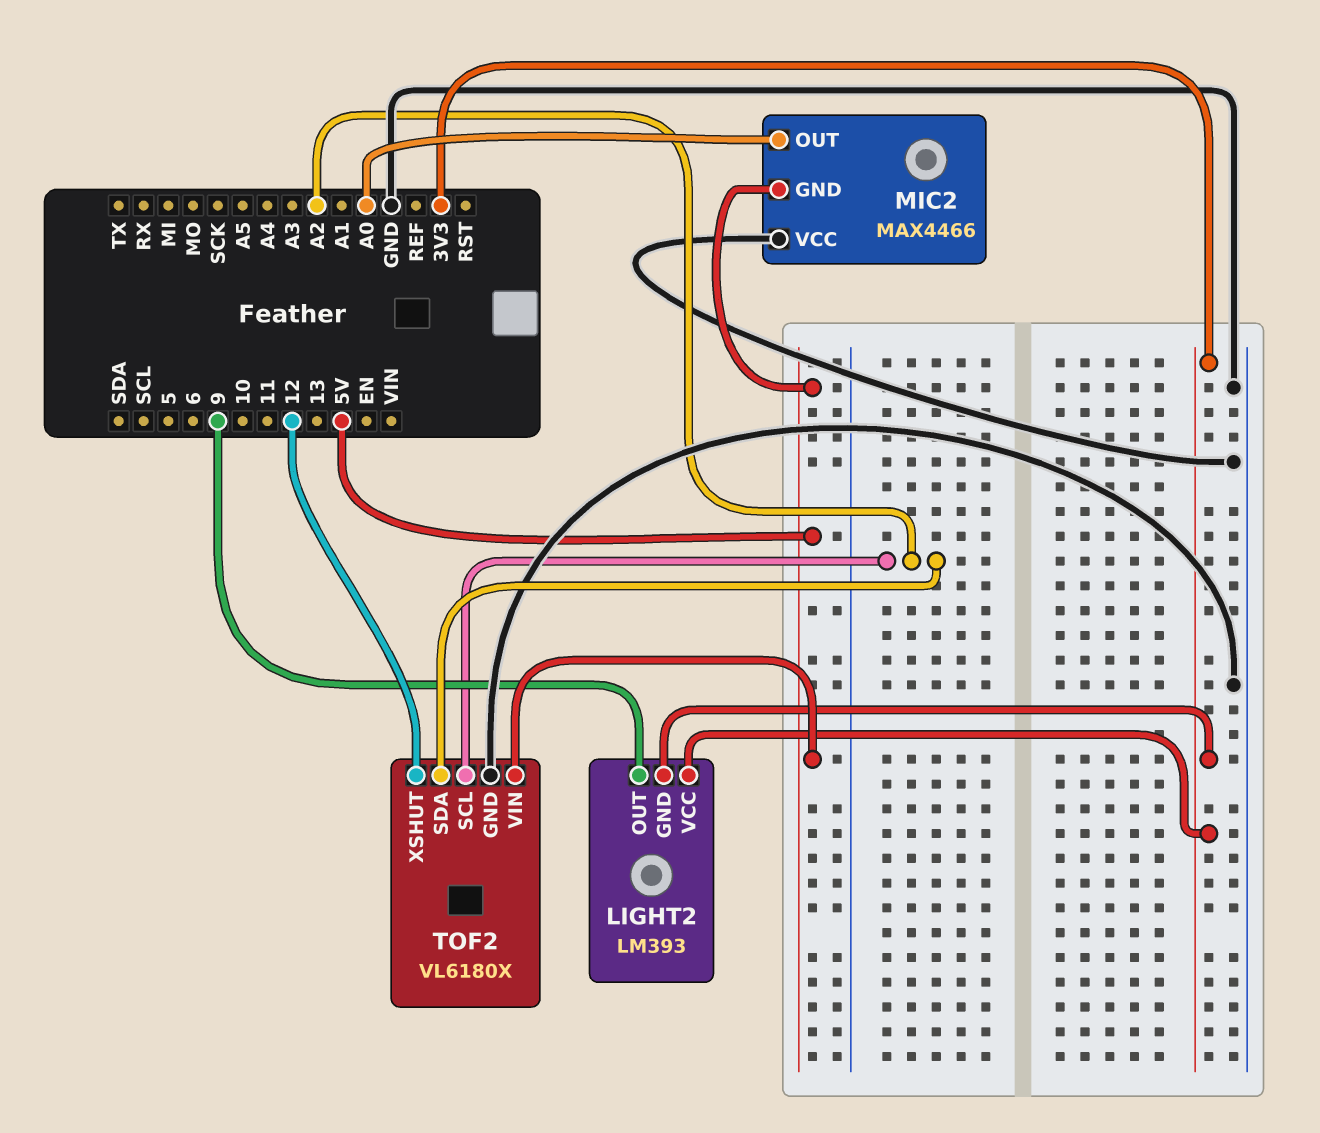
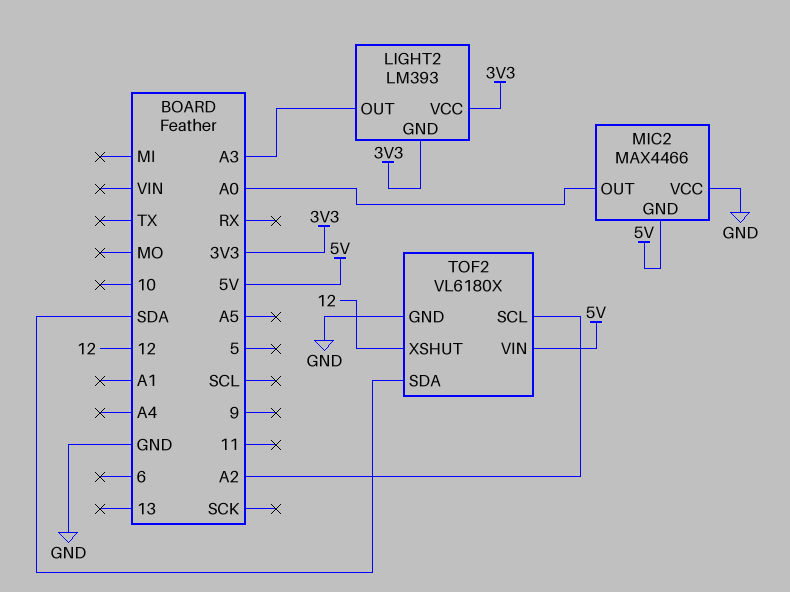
LIGHT2 pin OUT: 9 -> A3
TOF2 pin SDA: A2 -> SDA

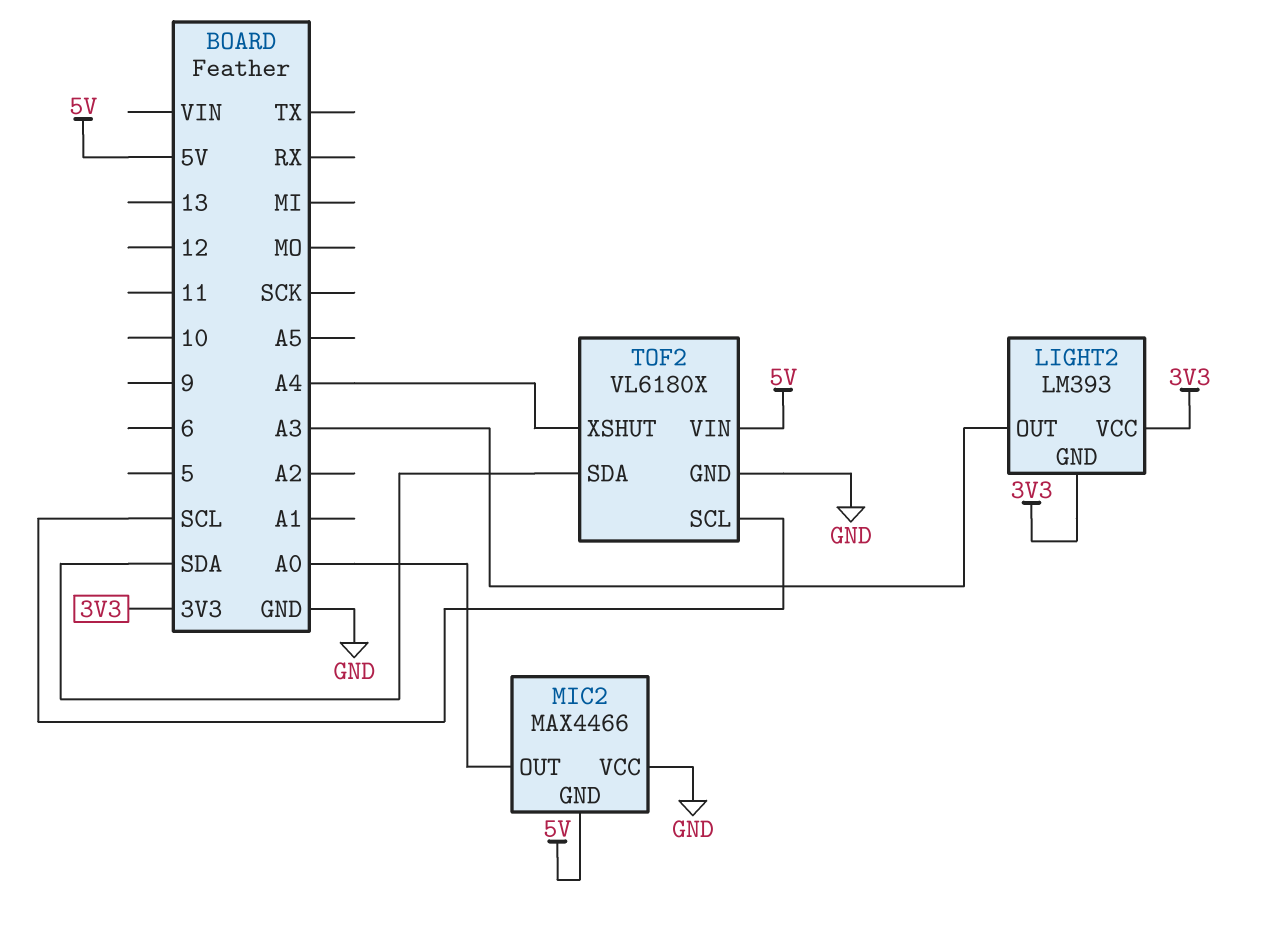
TOF2 pin SCL: A2 -> SCL
TOF2 pin XSHUT: 12 -> A4

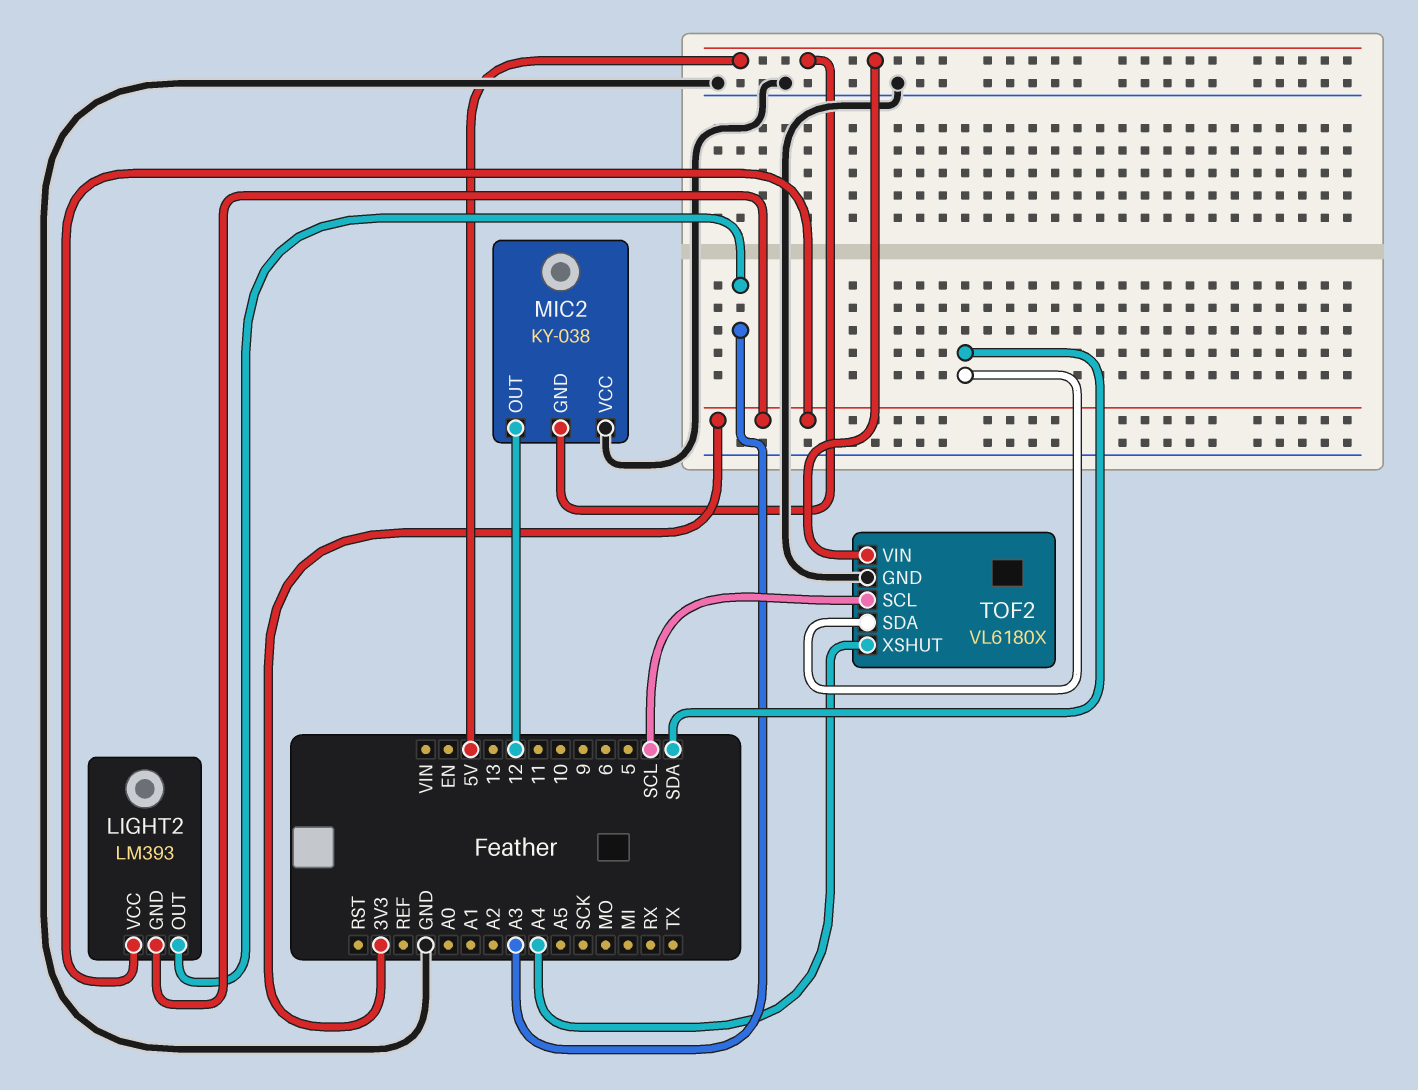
MIC2: MAX4466 -> KY-038
MIC2 pin OUT: A0 -> 12

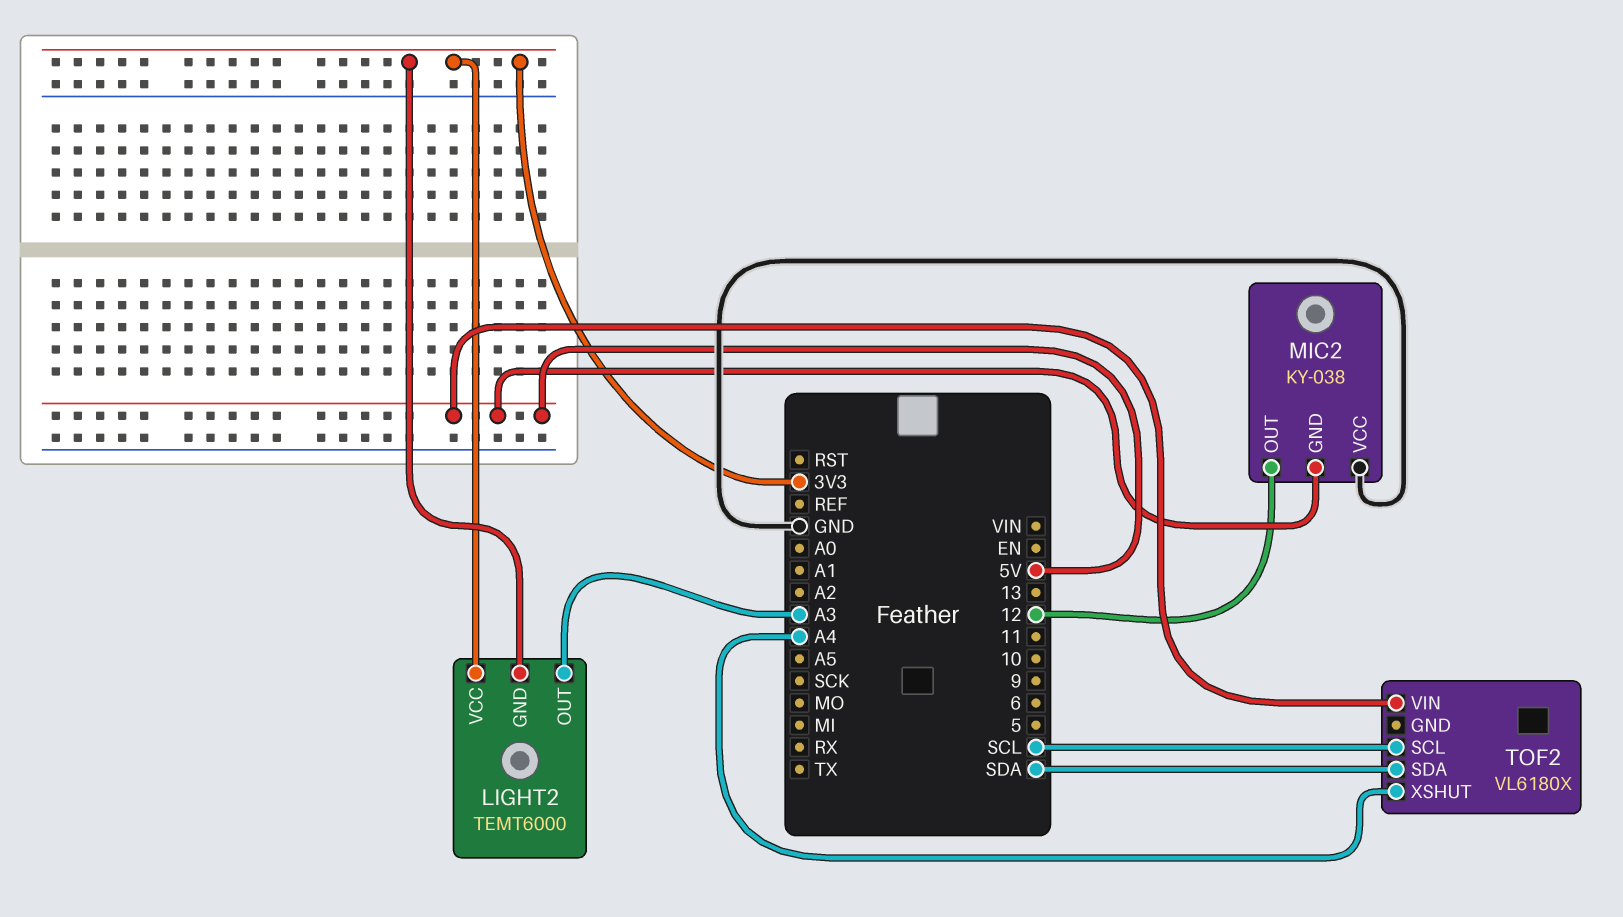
LIGHT2: LM393 -> TEMT6000
TOF2 pin GND: GND -> none

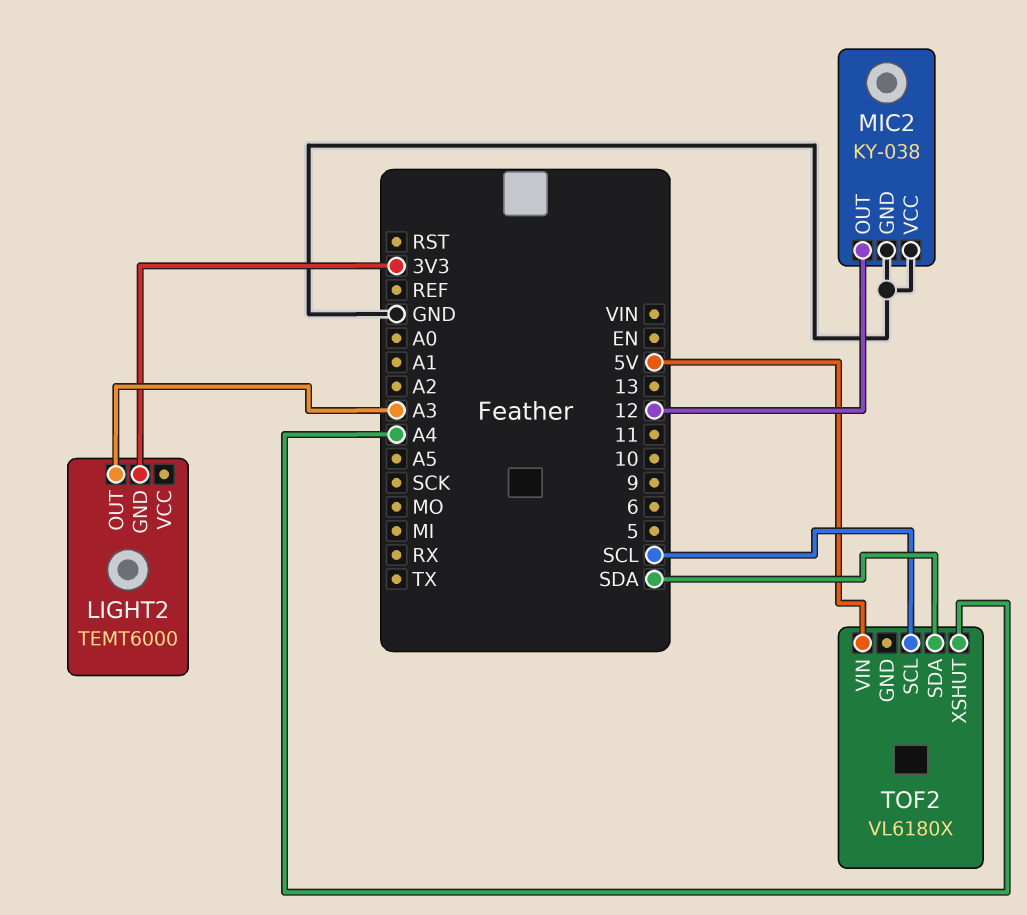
LIGHT2 pin VCC: 3V3 -> none
MIC2 pin GND: 5V -> GND

